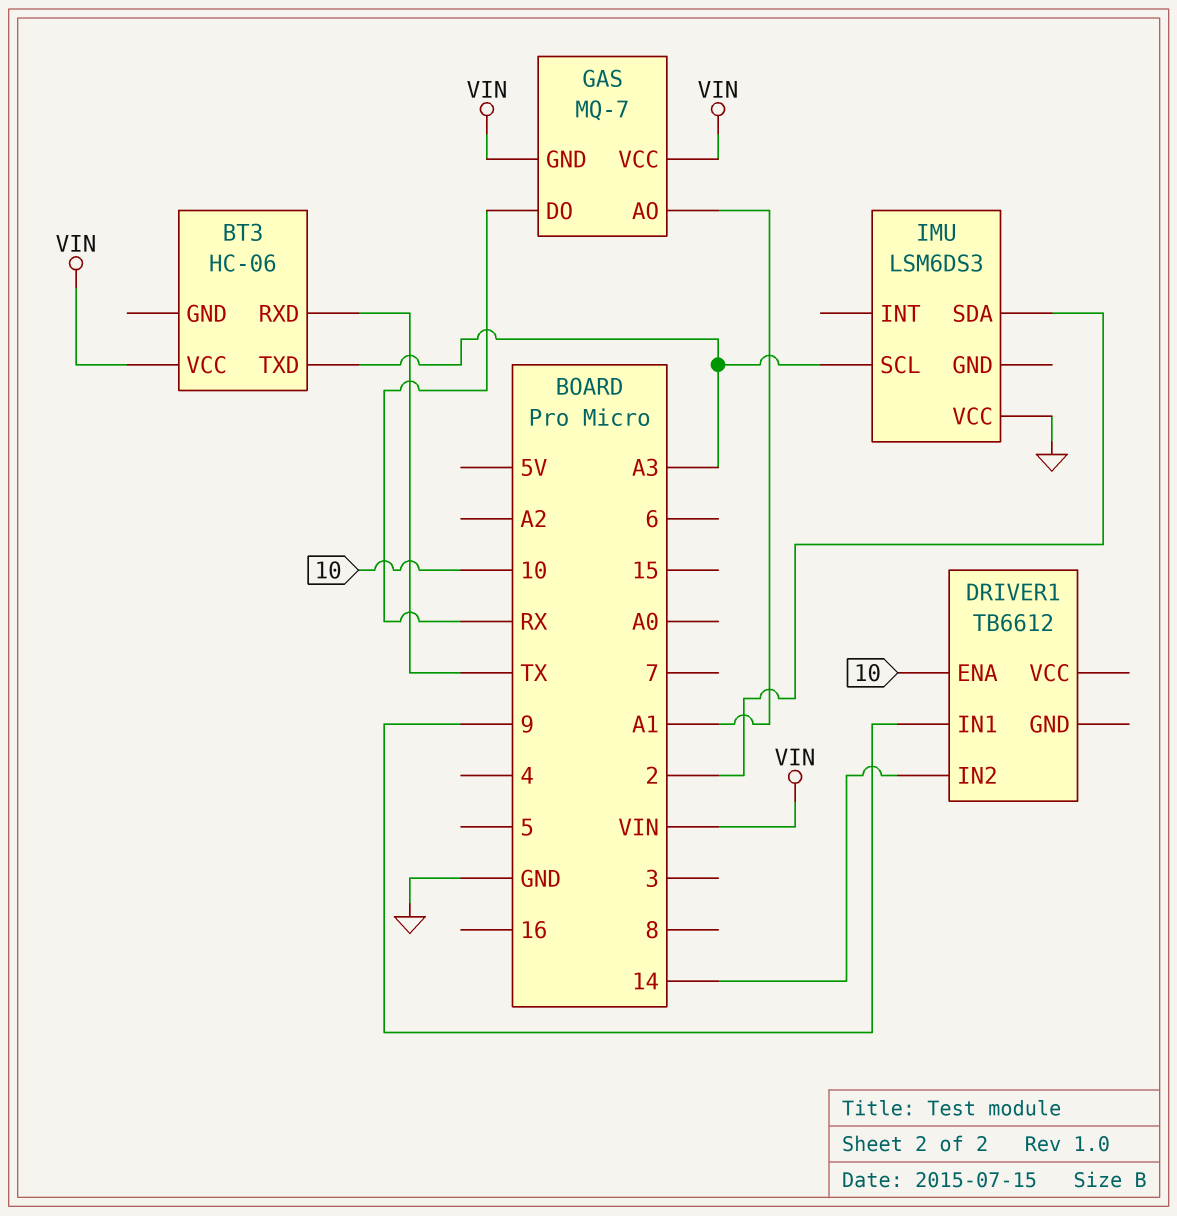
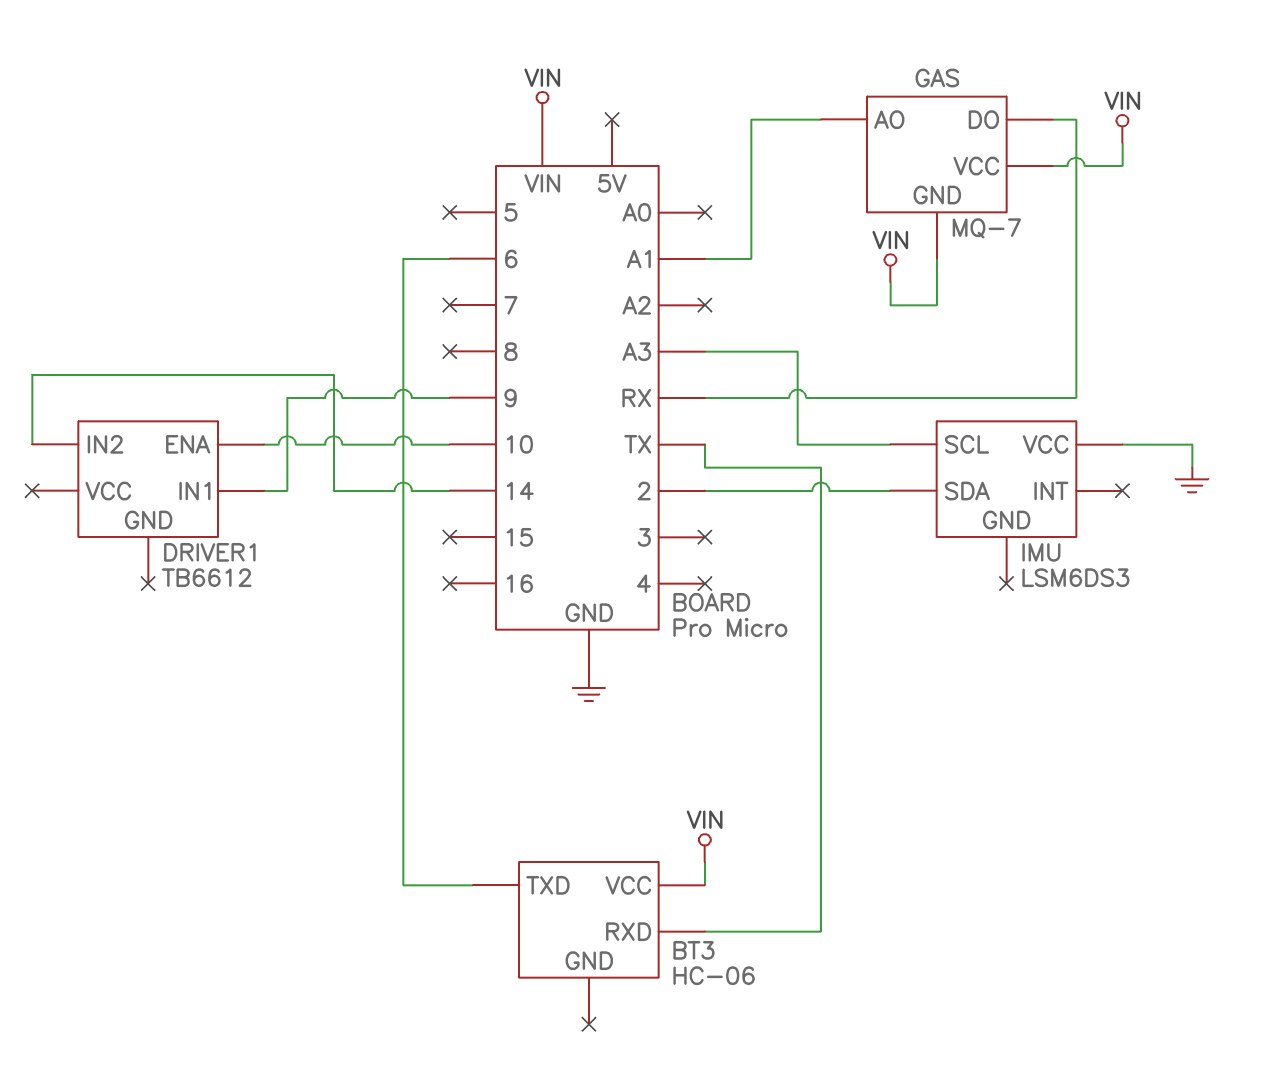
BT3 pin TXD: A3 -> 6

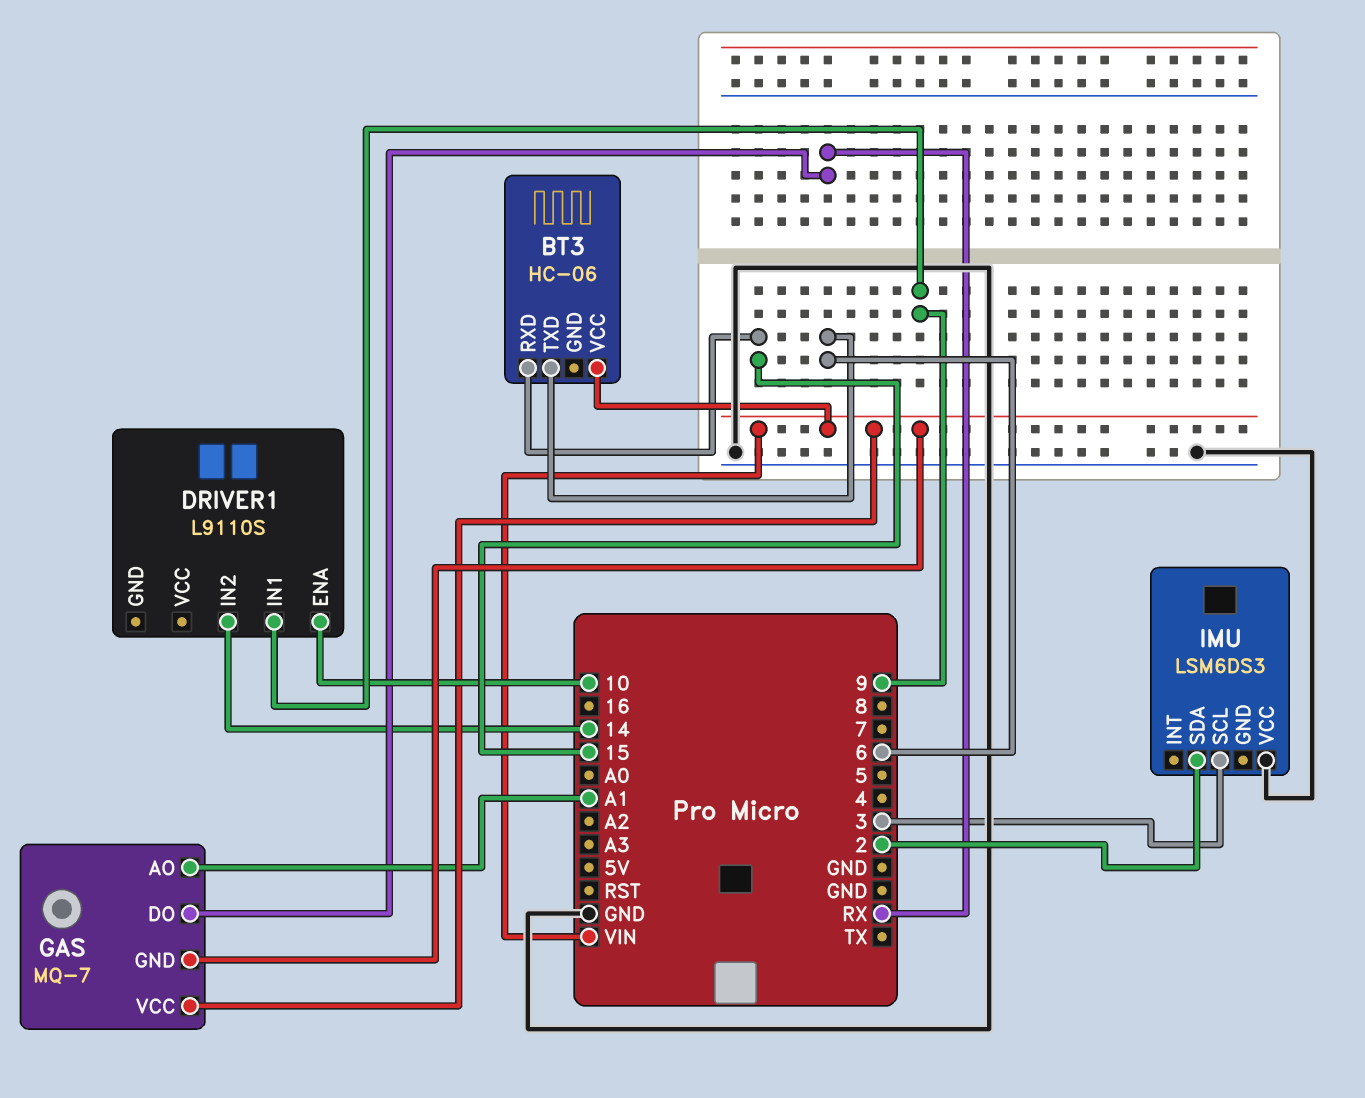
BT3 pin RXD: TX -> 15
DRIVER1: TB6612 -> L9110S
IMU pin SCL: A3 -> 3

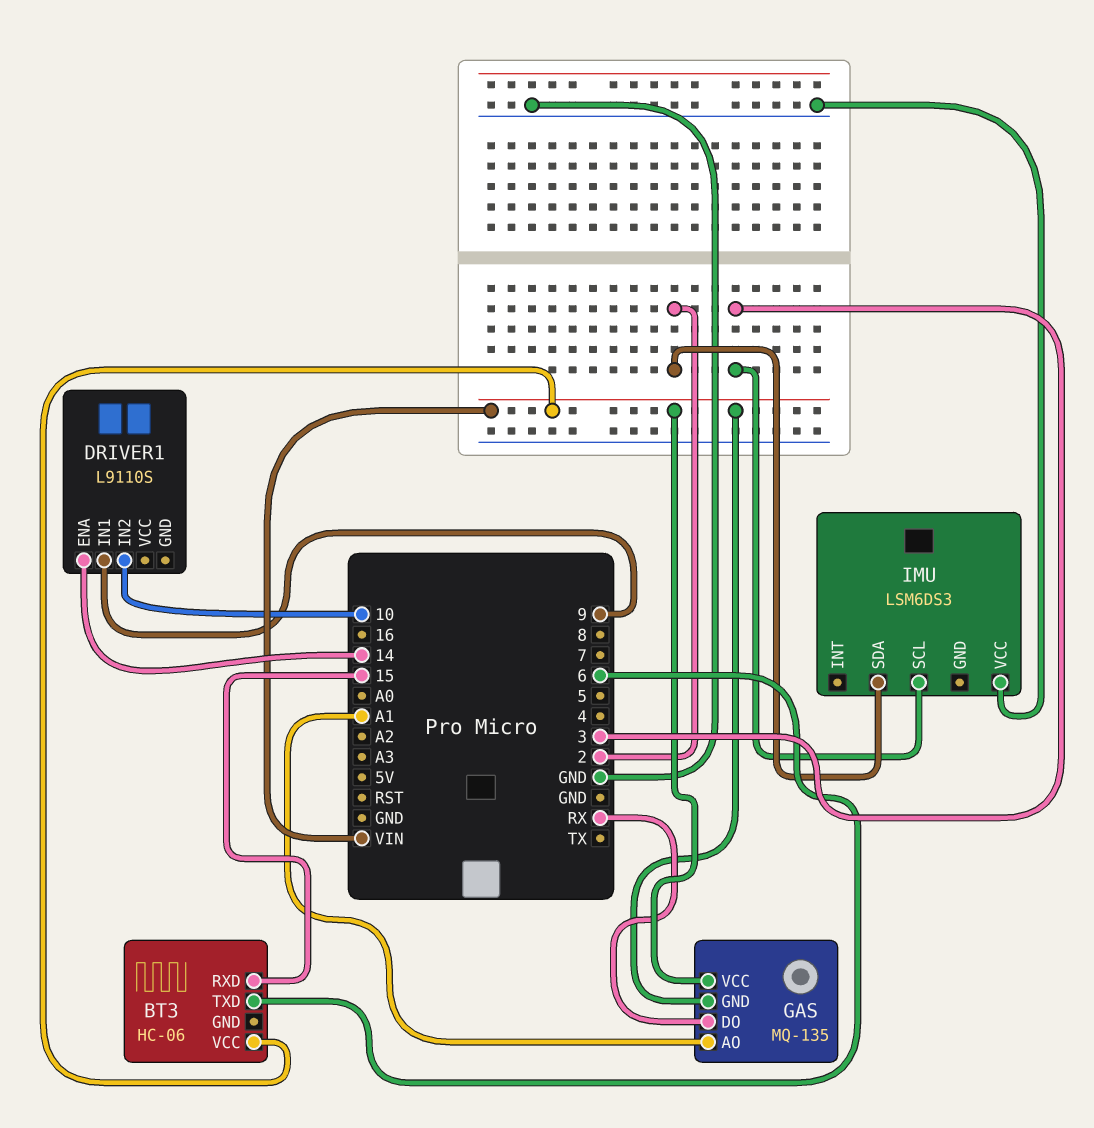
DRIVER1 pin ENA: 10 -> 14
DRIVER1 pin IN2: 14 -> 10
GAS: MQ-7 -> MQ-135

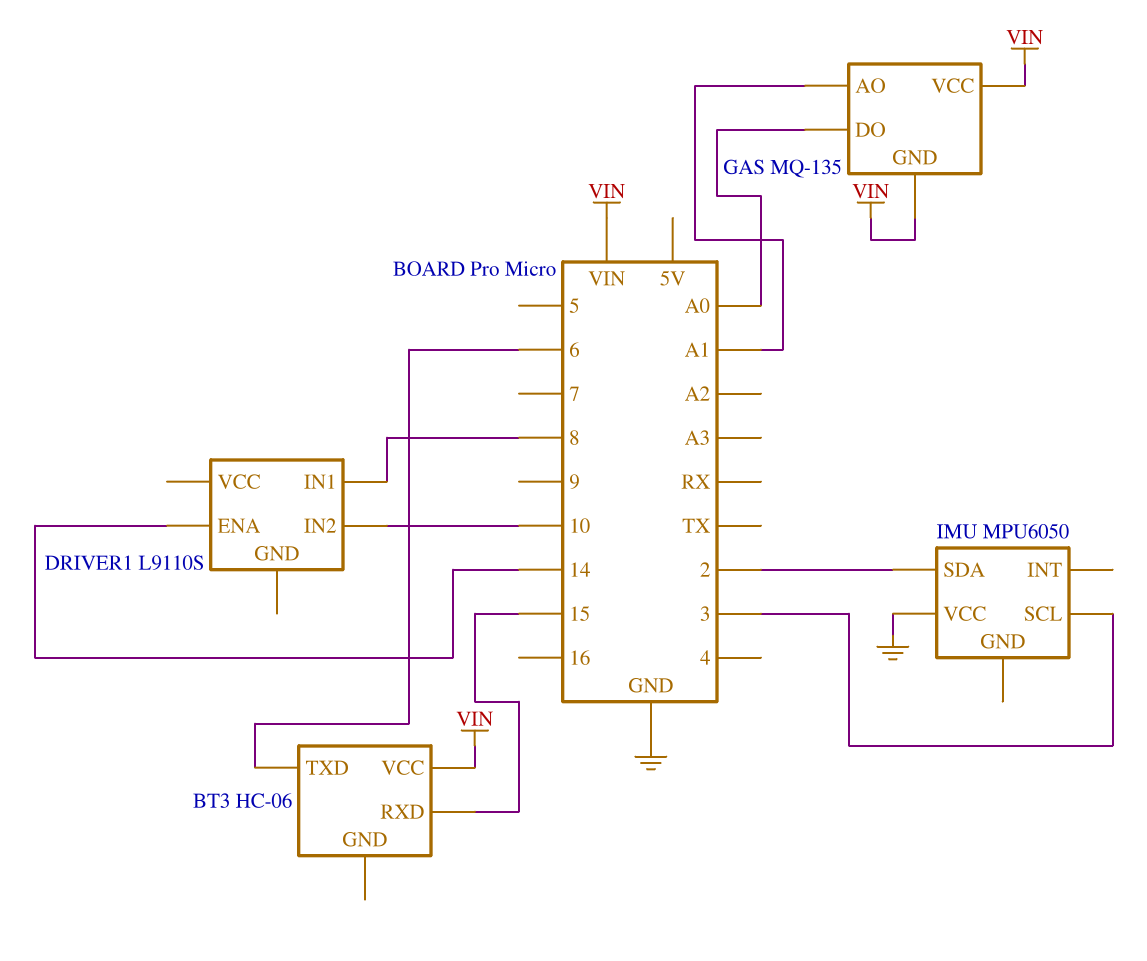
DRIVER1 pin IN1: 9 -> 8
GAS pin DO: RX -> A0
IMU: LSM6DS3 -> MPU6050

